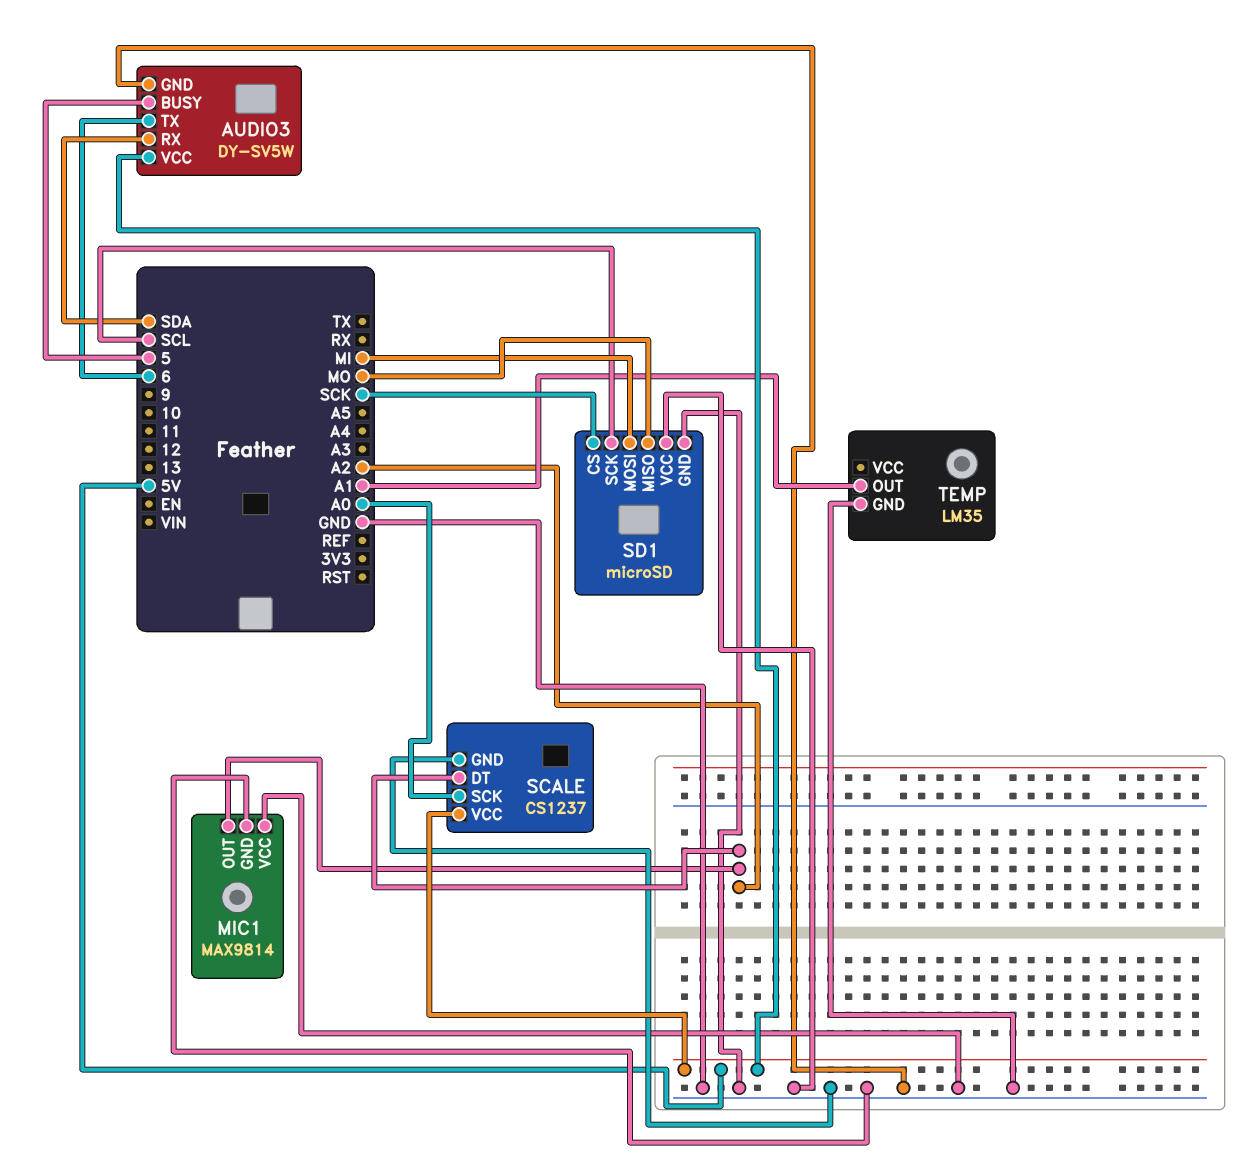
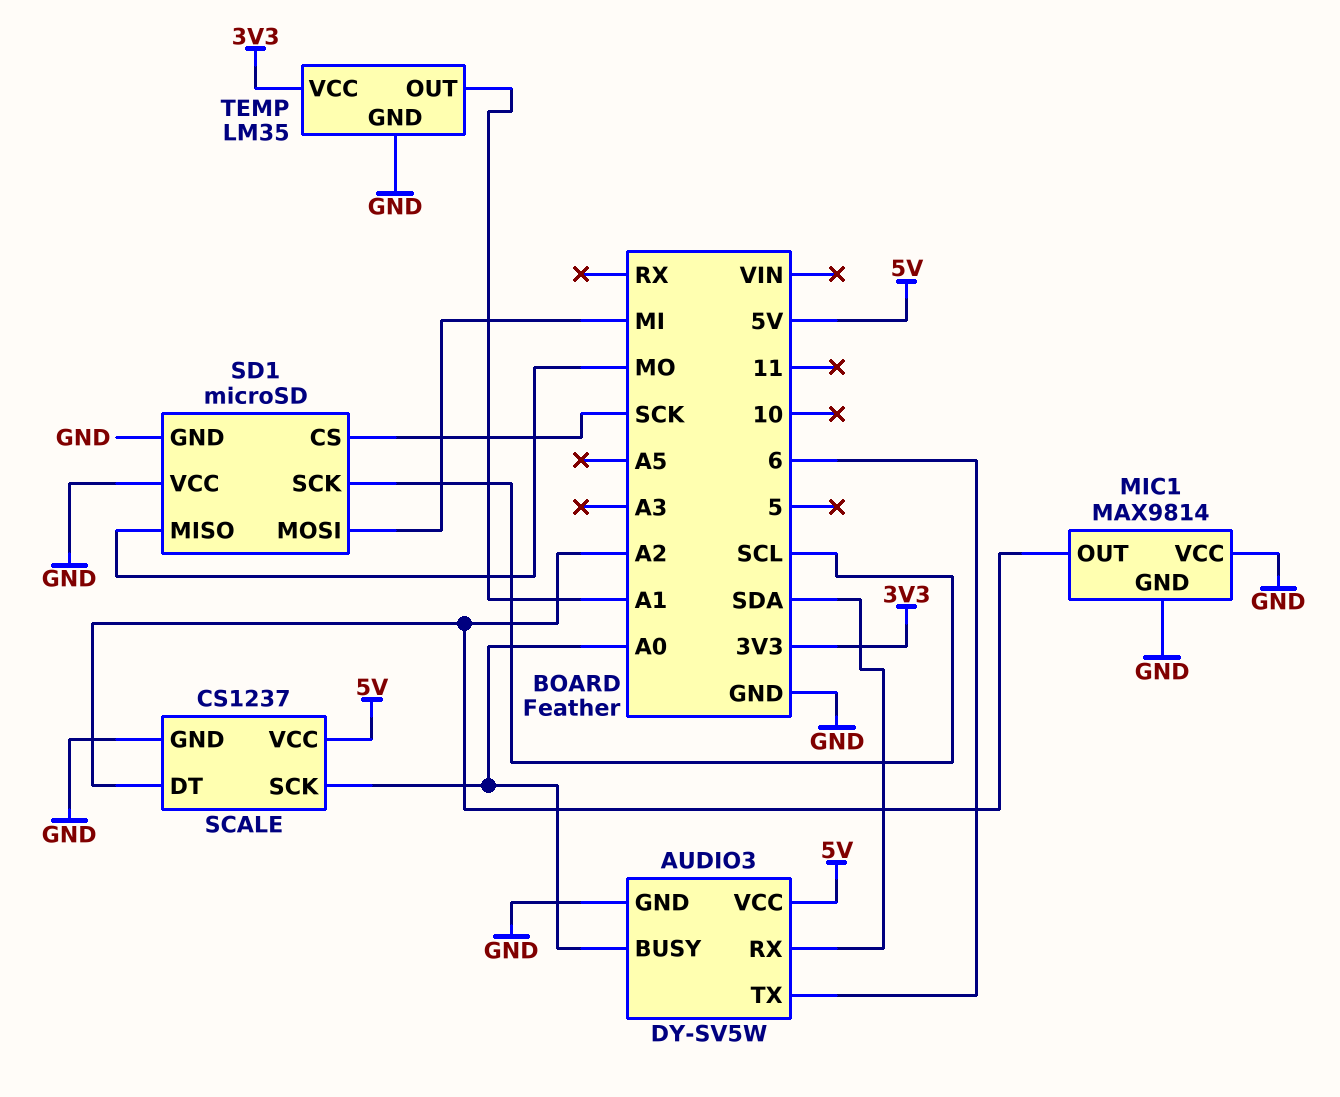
AUDIO3 pin BUSY: 5 -> A0
TEMP pin VCC: none -> 3V3

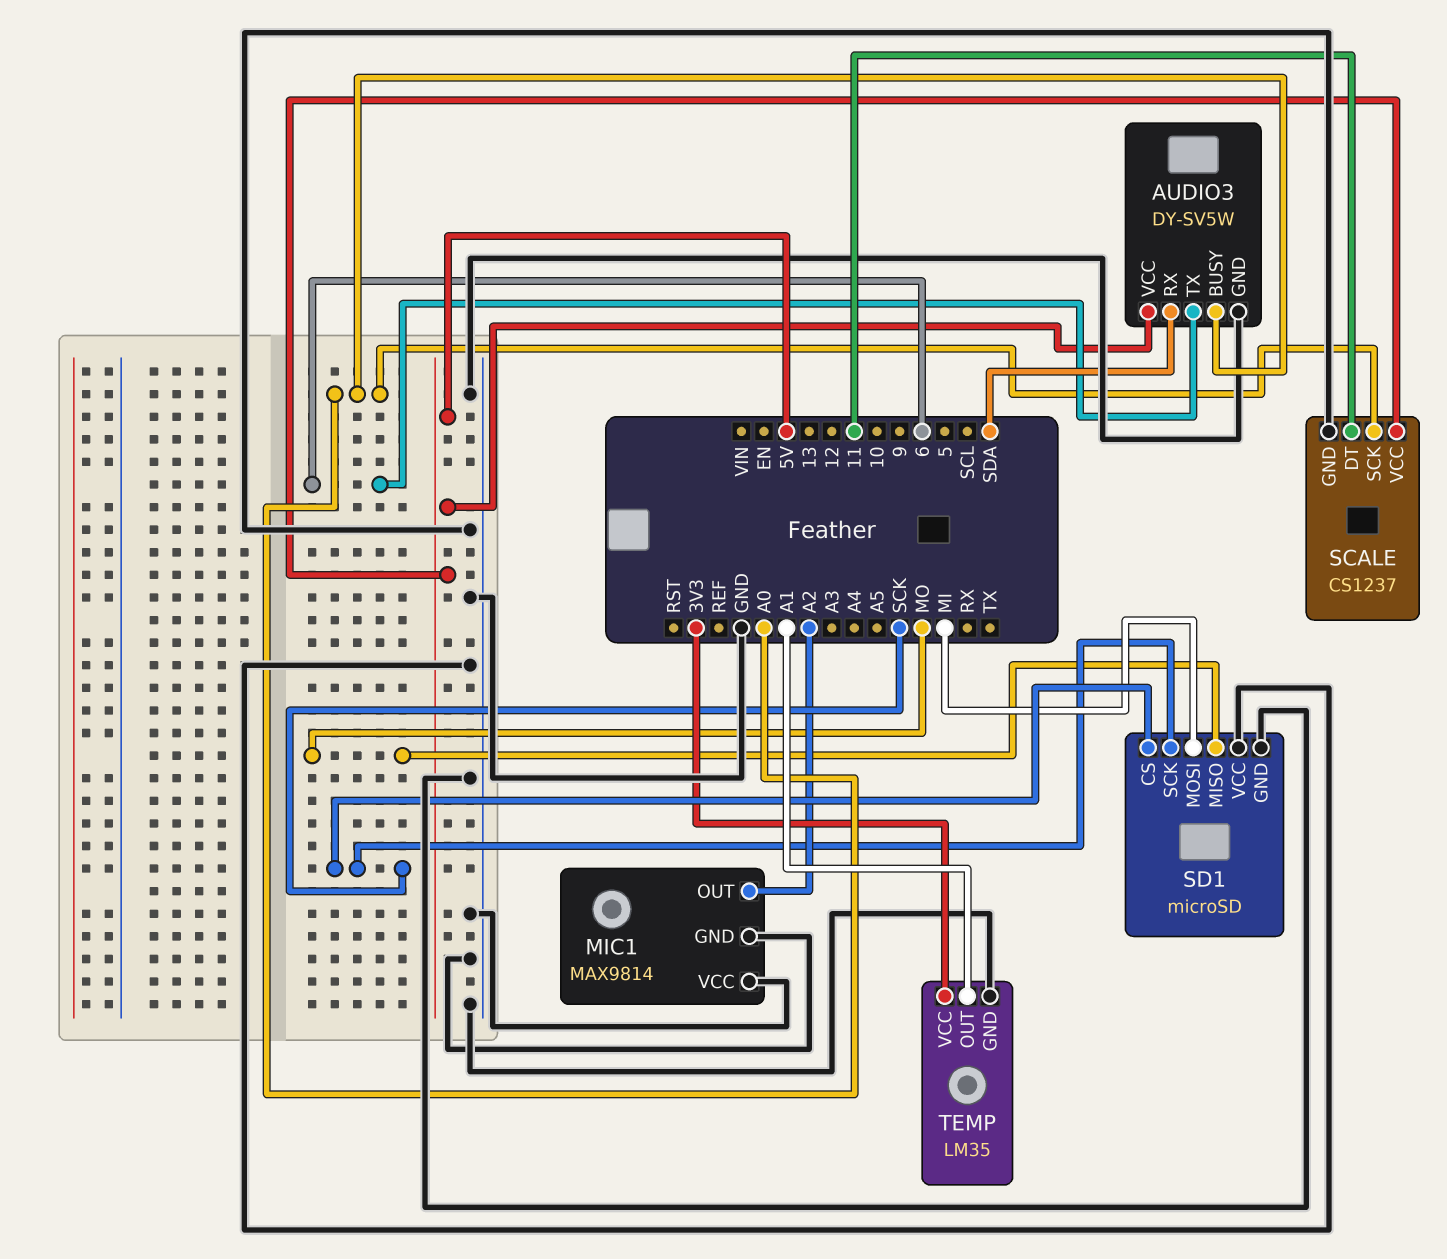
SCALE pin DT: A2 -> 11
SD1 pin SCK: SCL -> SCK

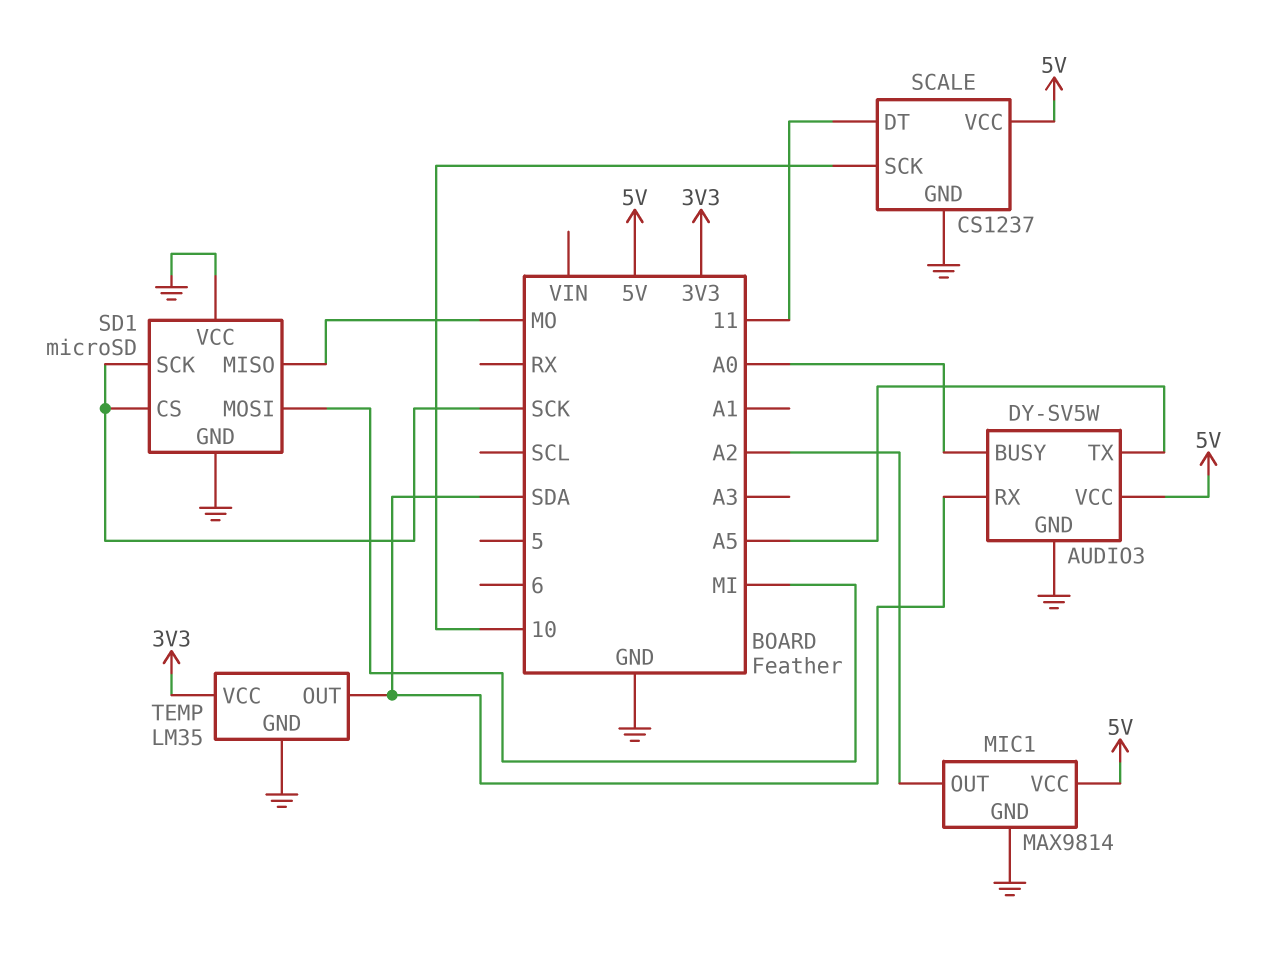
AUDIO3 pin TX: 6 -> A5
MIC1 pin VCC: GND -> 5V
SCALE pin SCK: A0 -> 10
TEMP pin OUT: A1 -> SDA

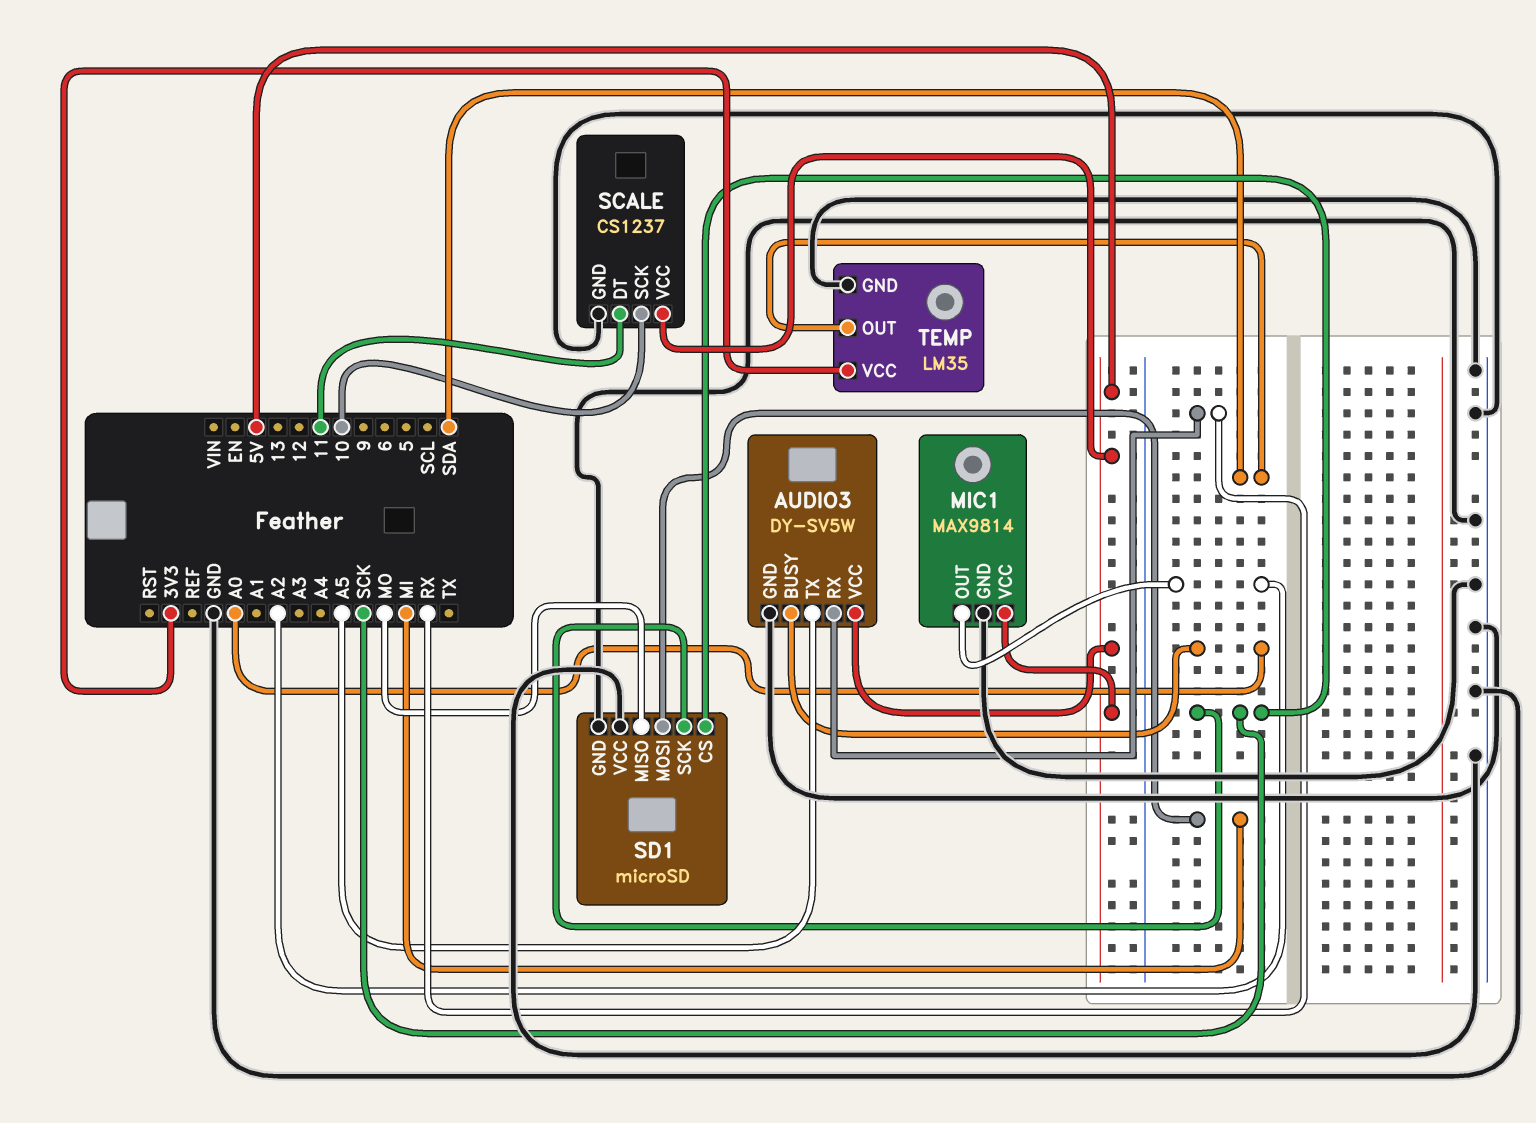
AUDIO3 pin RX: SDA -> RX

